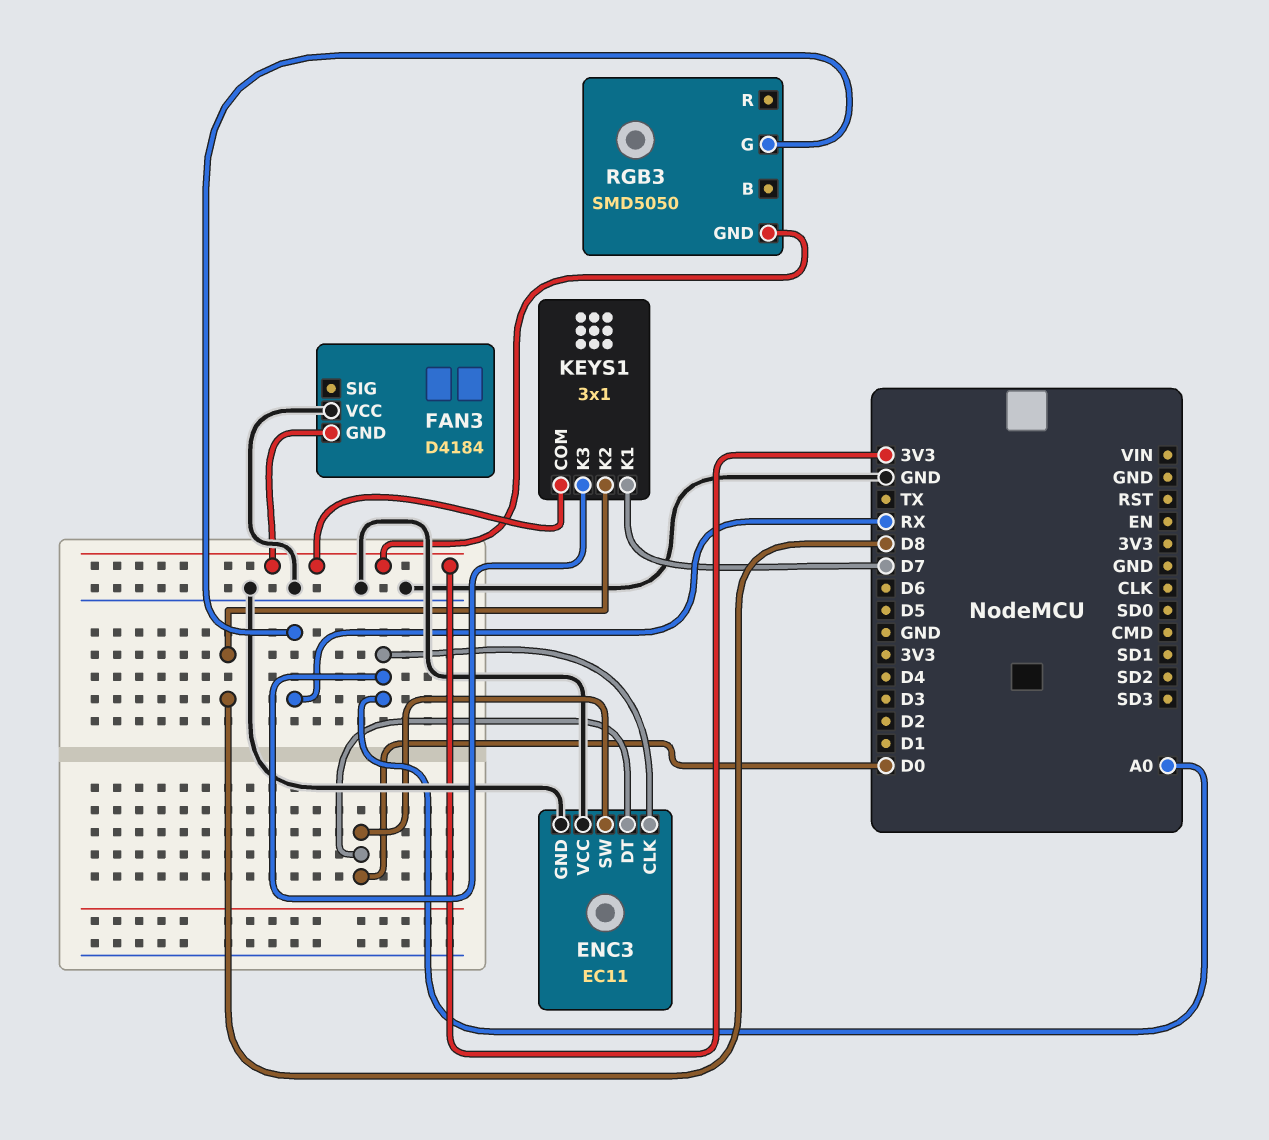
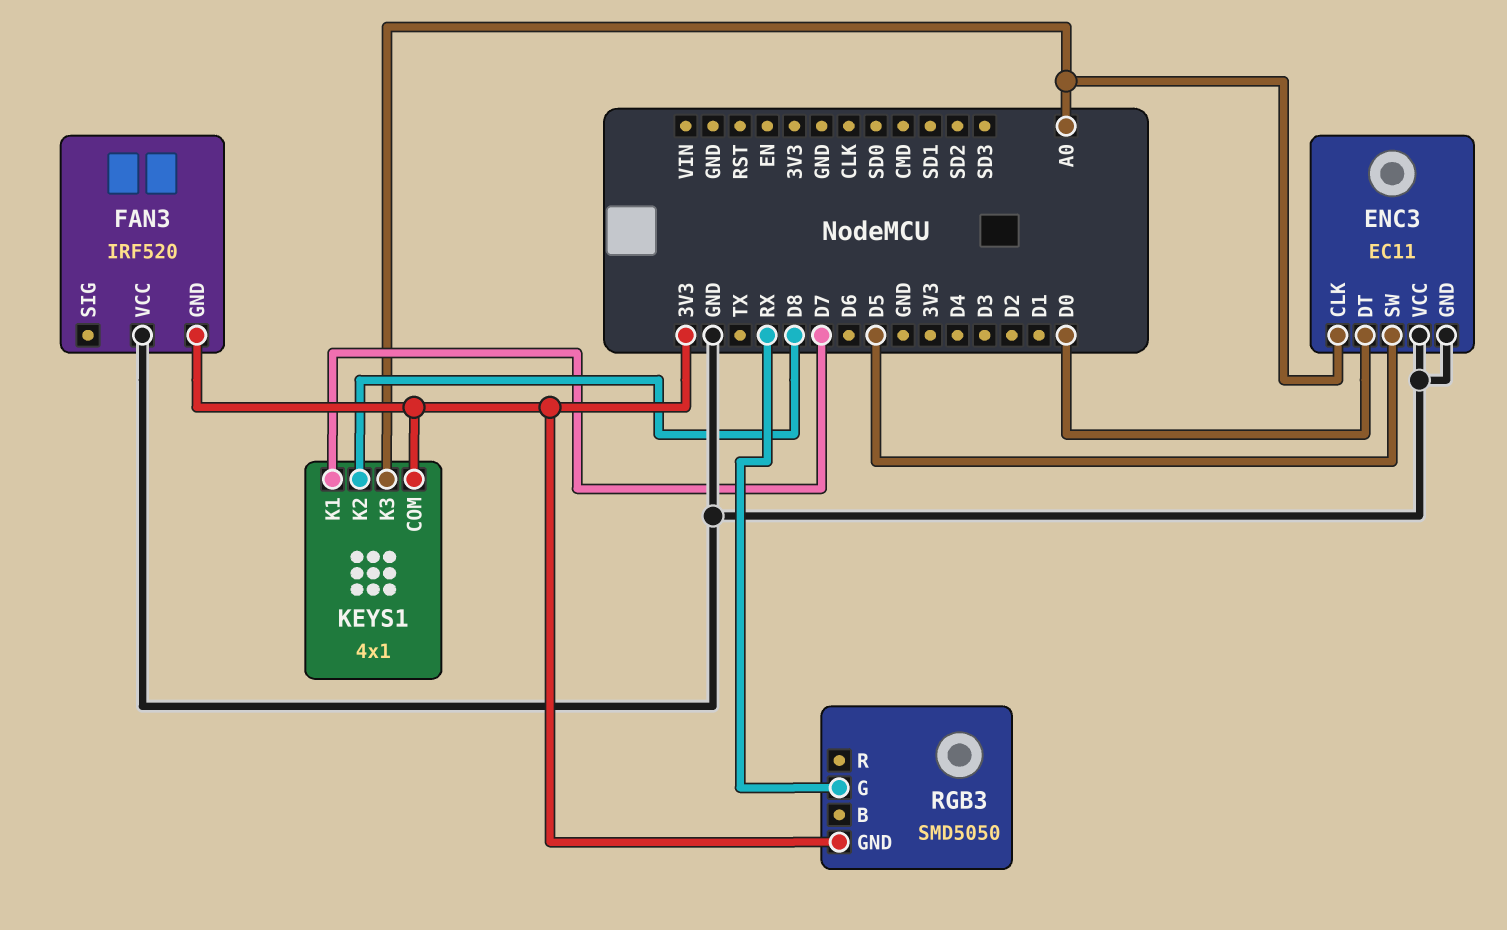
ENC3 pin SW: D0 -> D5
FAN3: D4184 -> IRF520
KEYS1: 3x1 -> 4x1

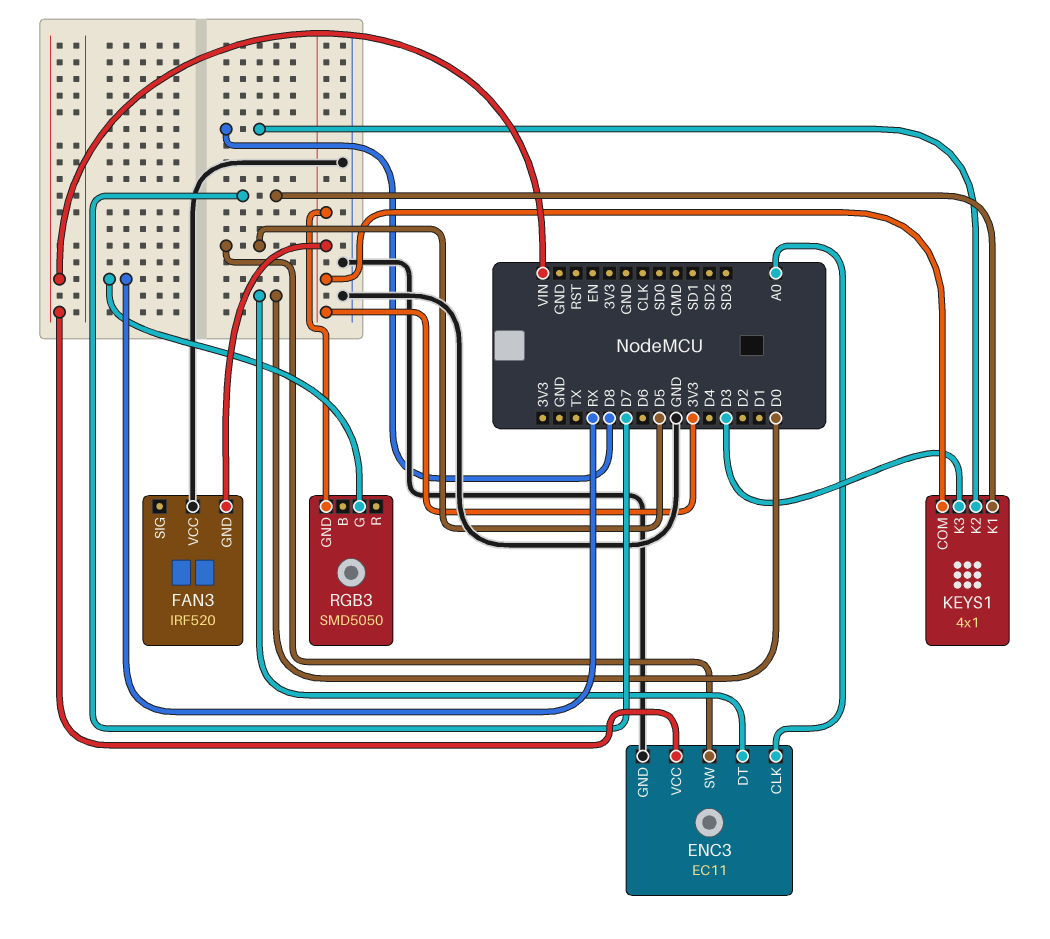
ENC3 pin VCC: GND -> VIN
KEYS1 pin K3: A0 -> D3

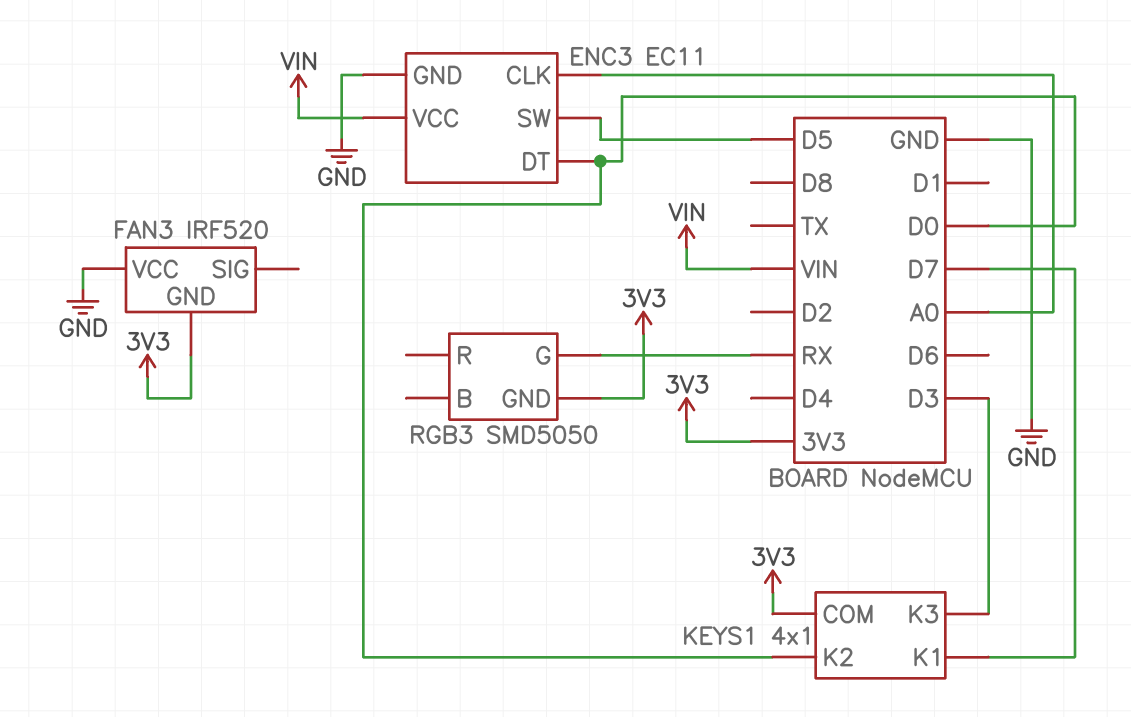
KEYS1 pin K2: D8 -> D0

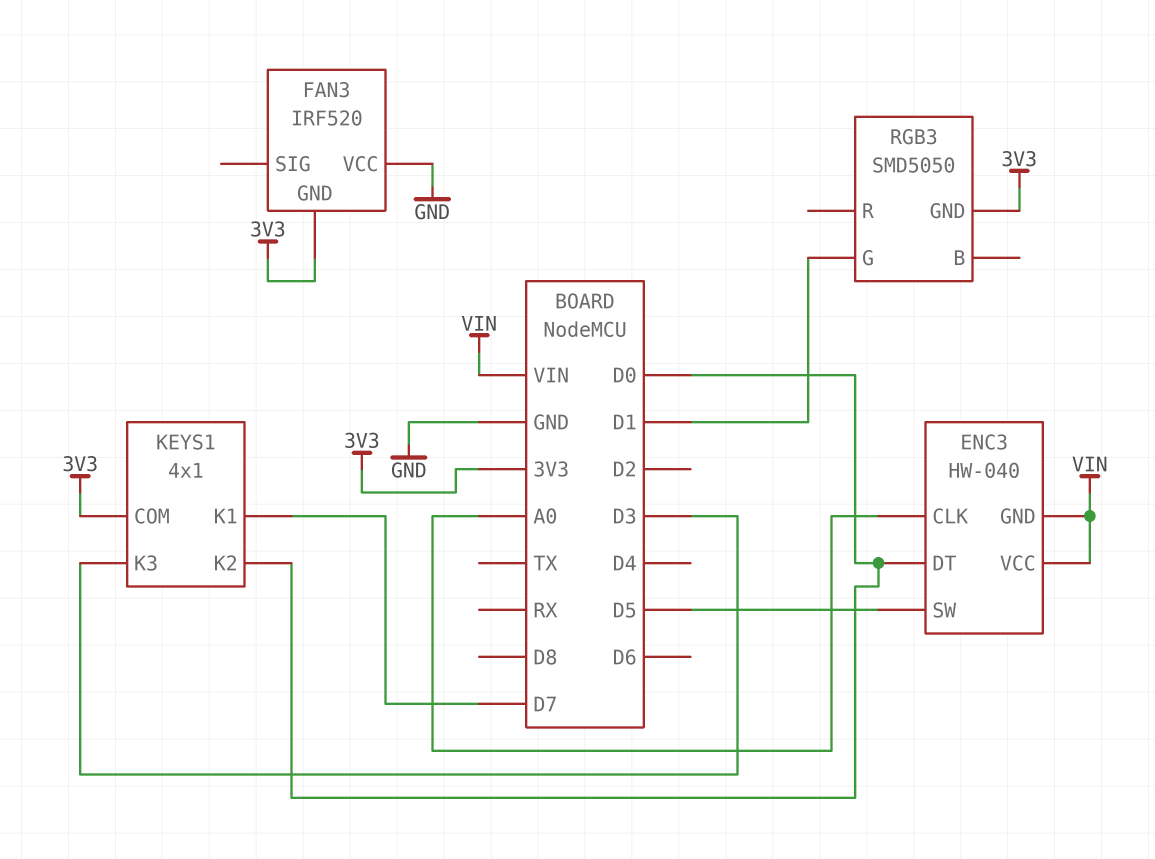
ENC3: EC11 -> HW-040
ENC3 pin GND: GND -> VIN
RGB3 pin G: RX -> D1

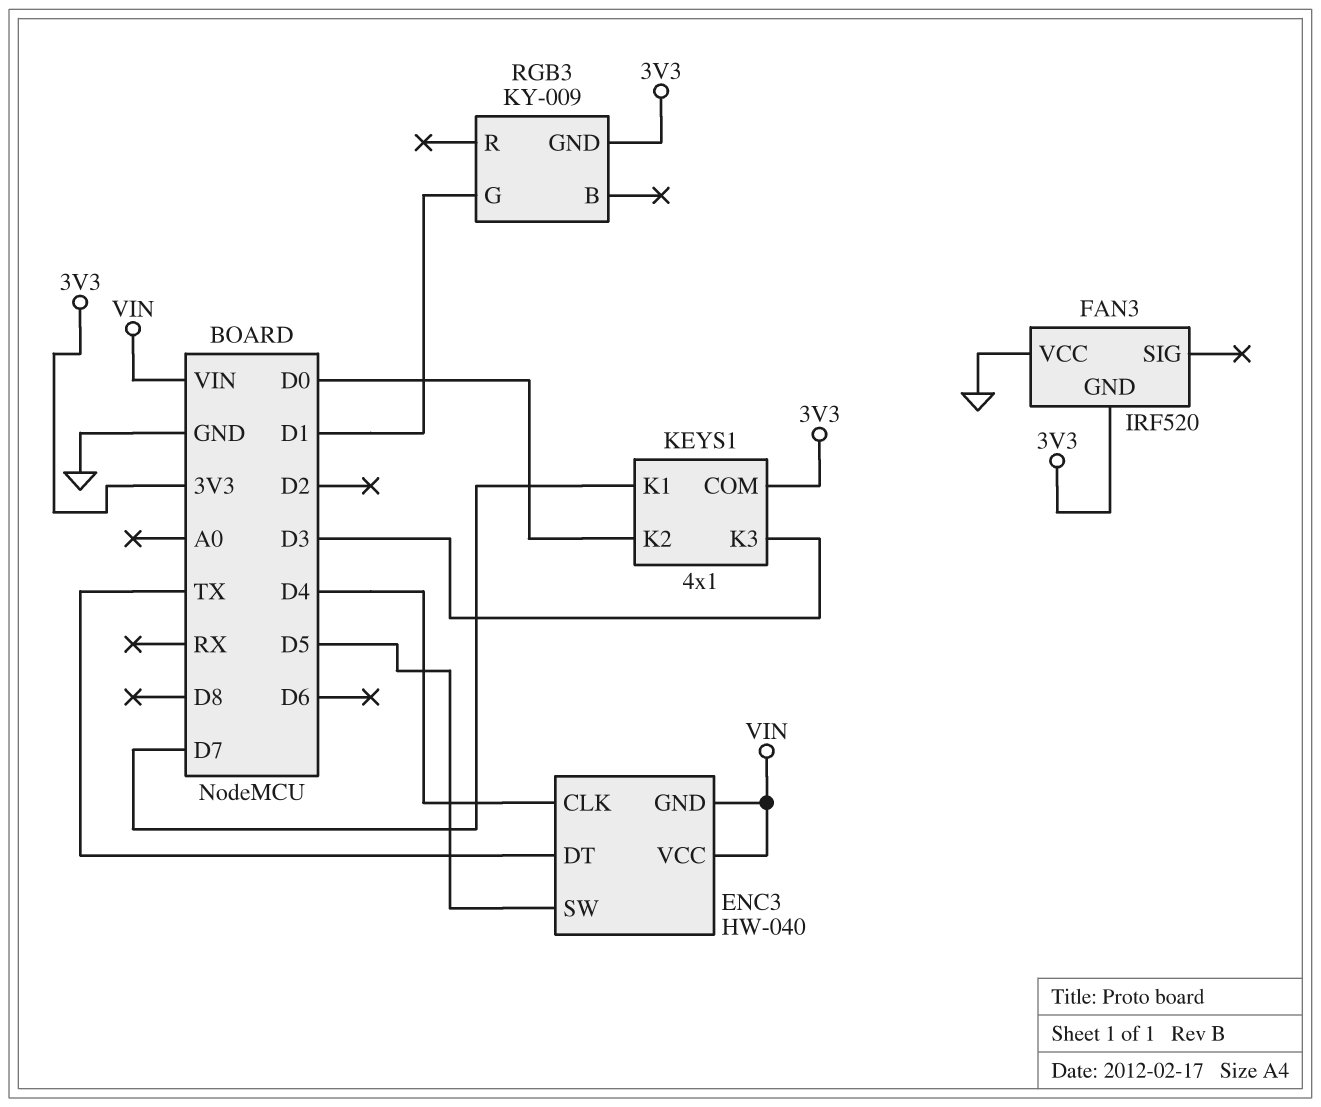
ENC3 pin CLK: A0 -> D4
ENC3 pin DT: D0 -> TX
RGB3: SMD5050 -> KY-009

